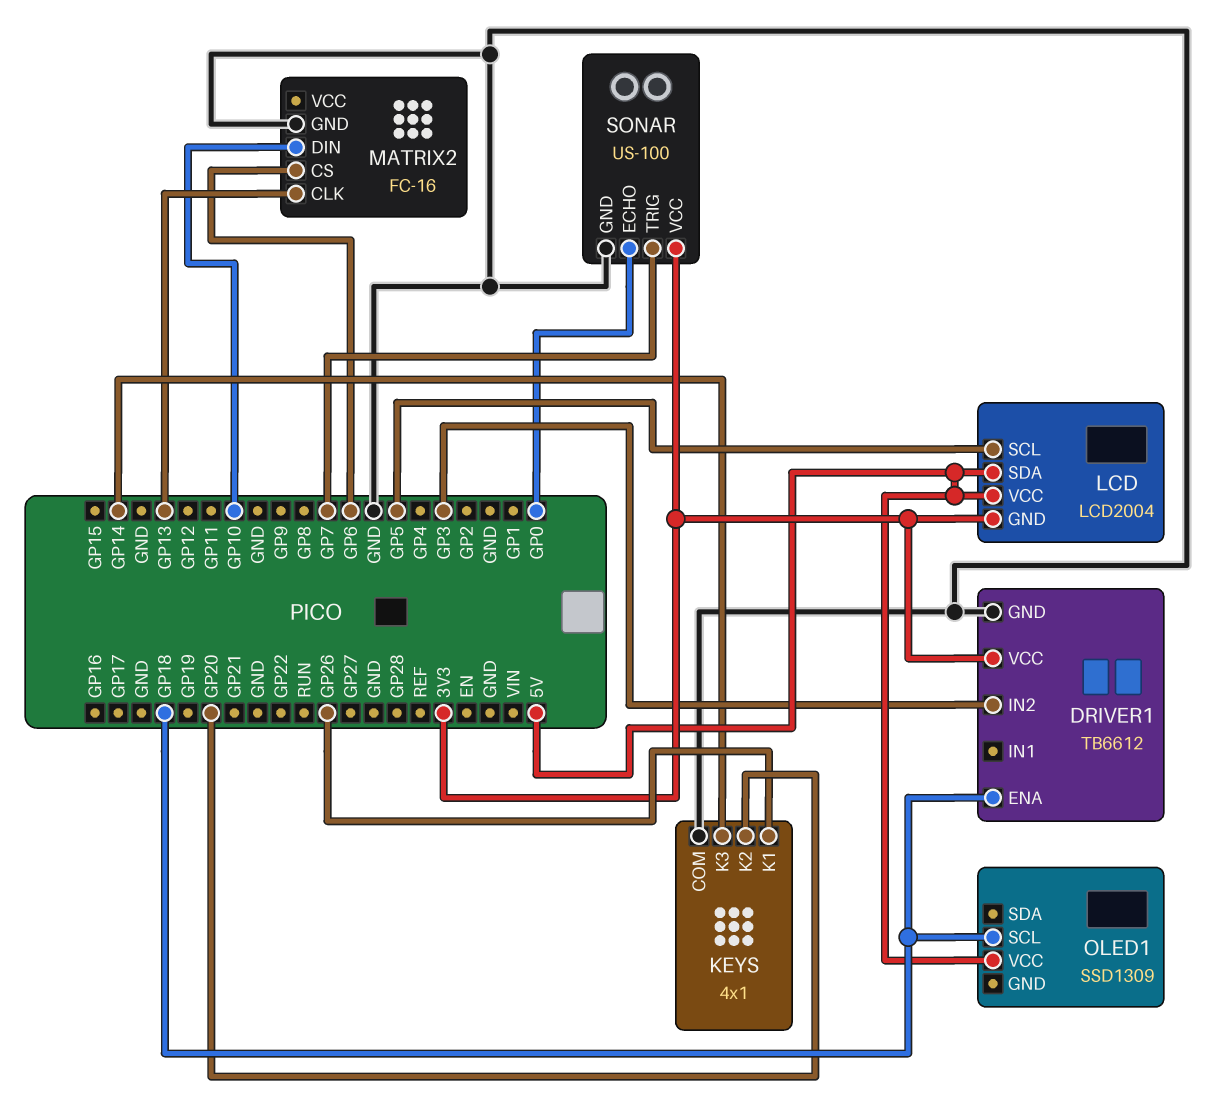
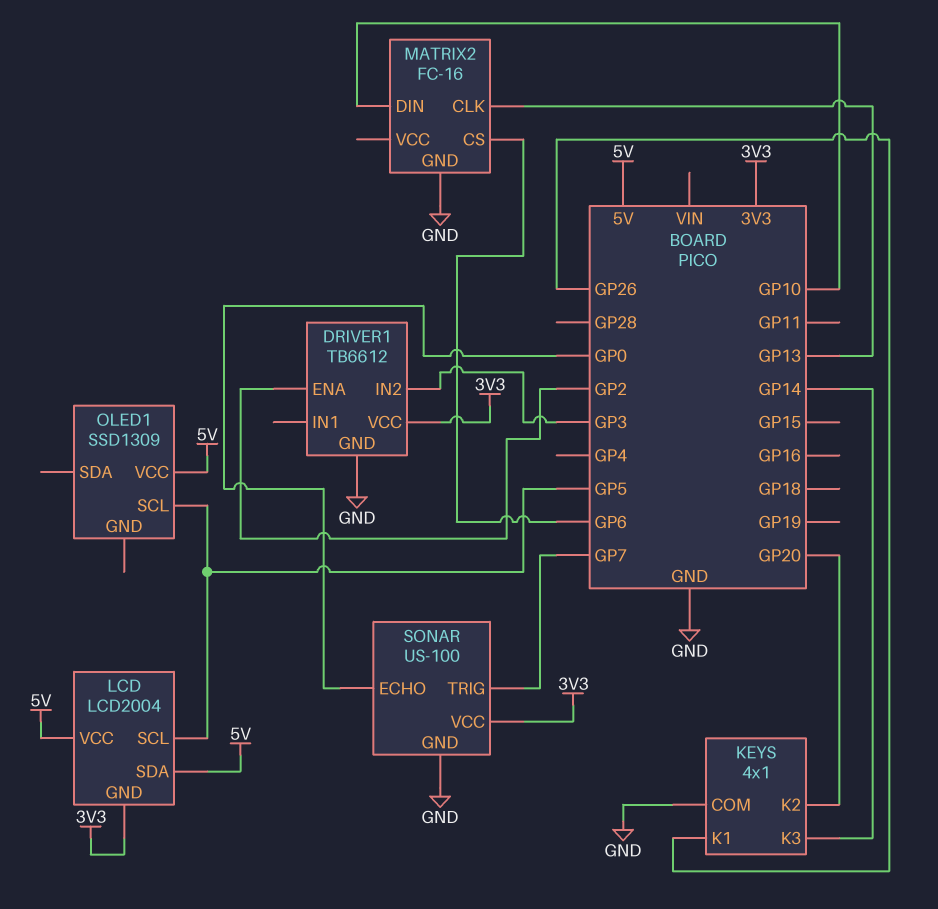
DRIVER1 pin ENA: GP18 -> GP2
OLED1 pin SCL: GP18 -> GP5

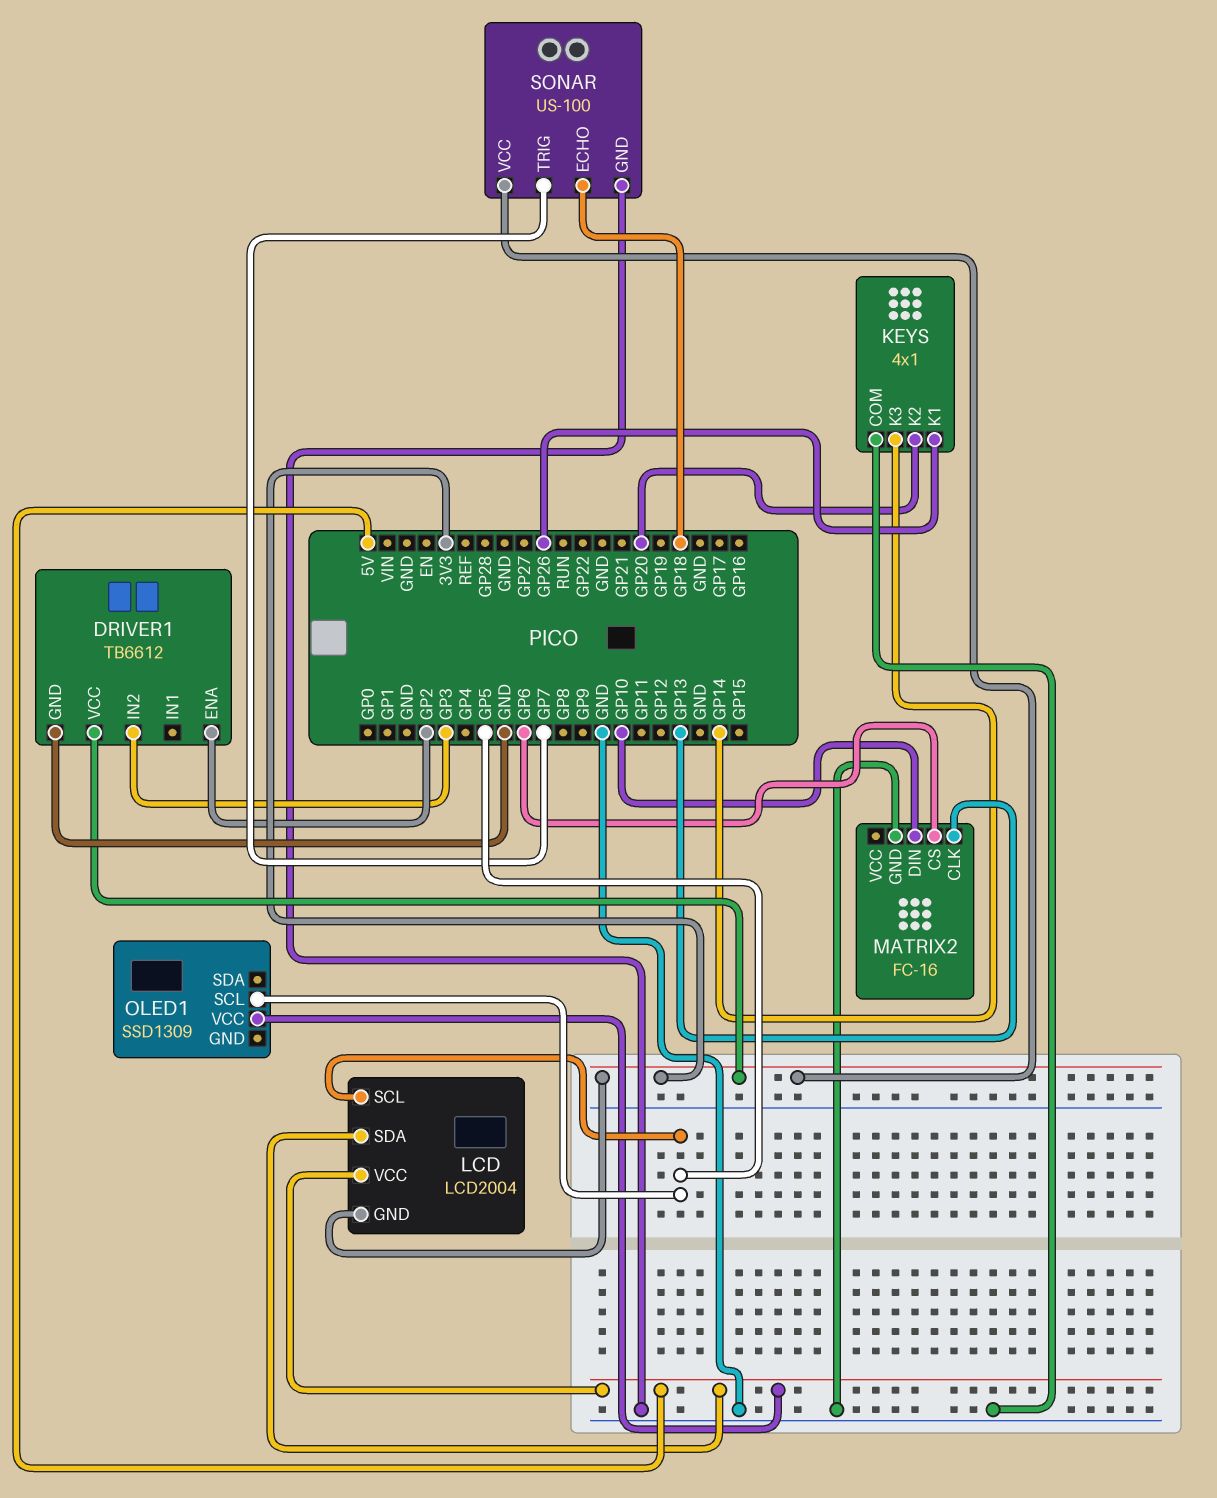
SONAR pin ECHO: GP0 -> GP18

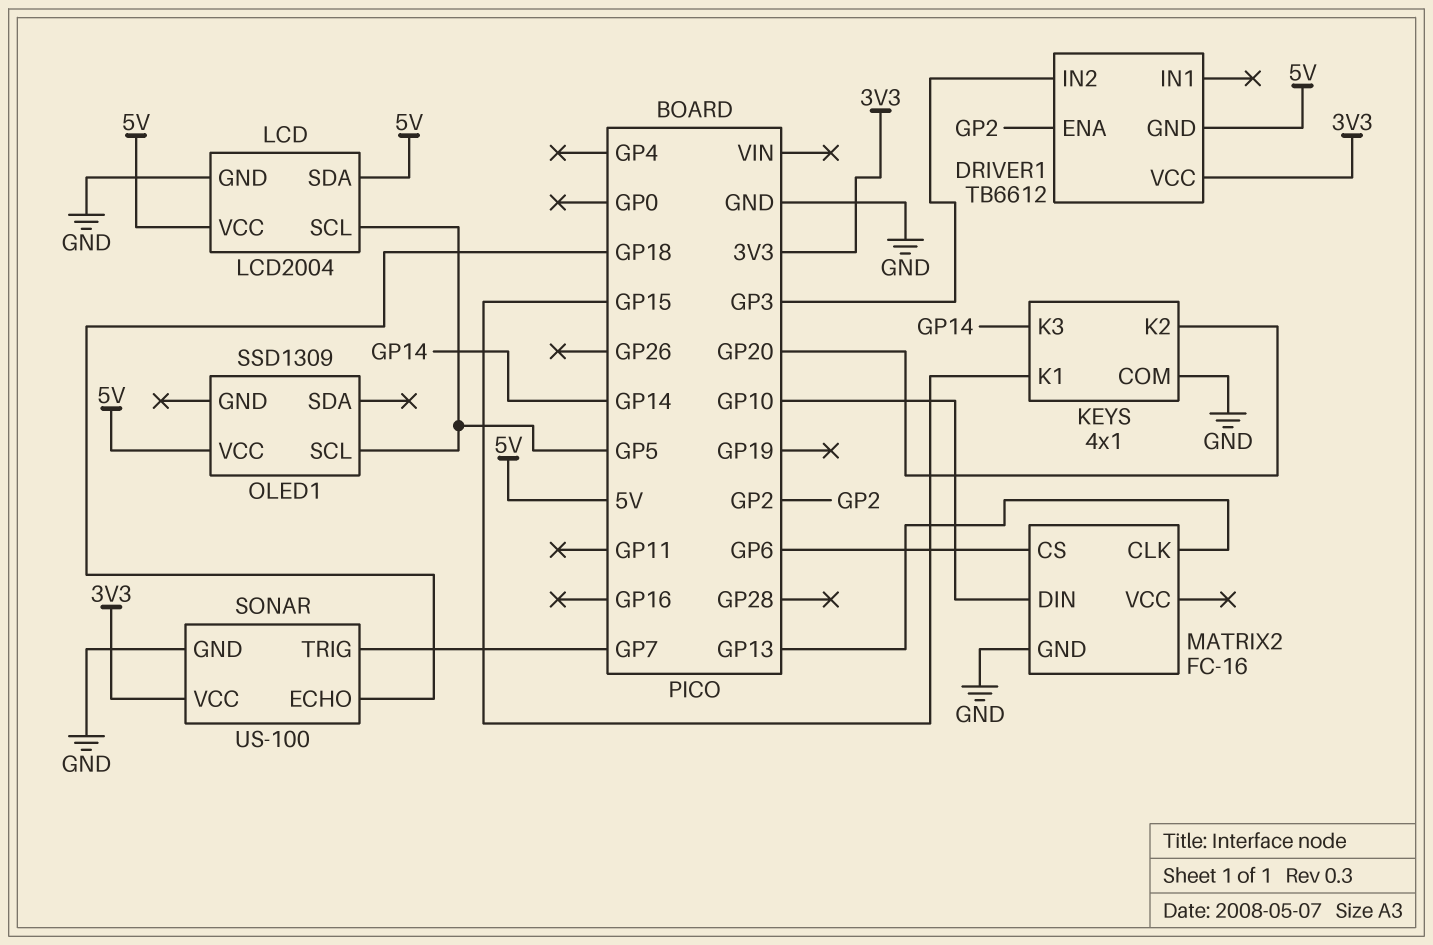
DRIVER1 pin GND: GND -> 5V
KEYS pin K1: GP26 -> GP15
LCD pin GND: 3V3 -> GND

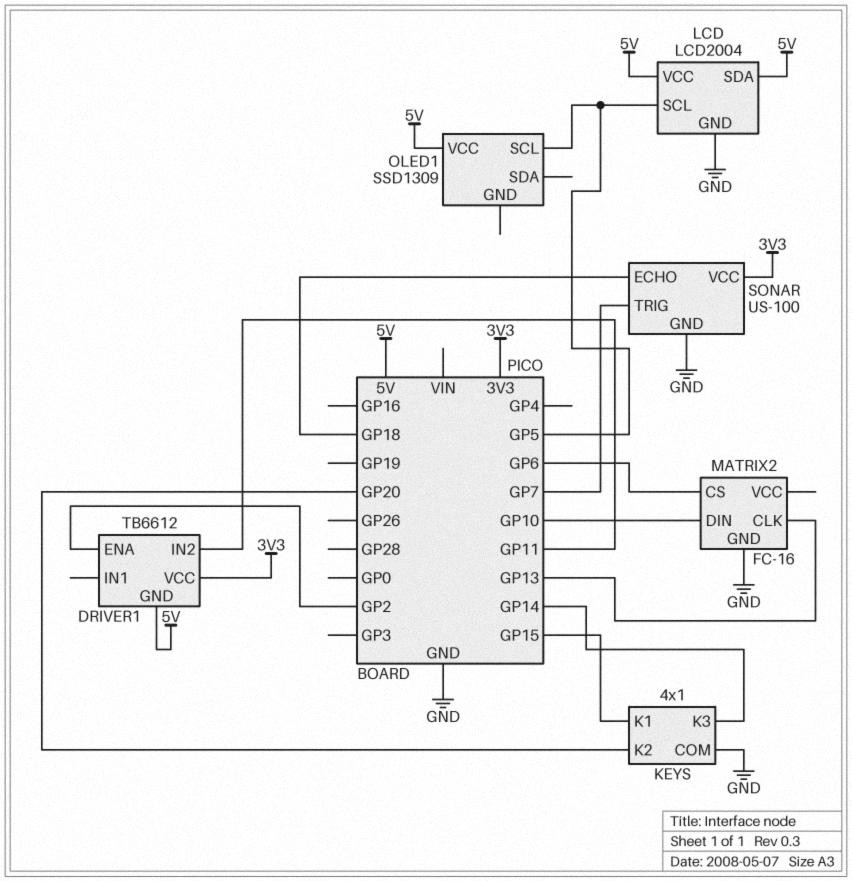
DRIVER1 pin IN2: GP3 -> GP11

